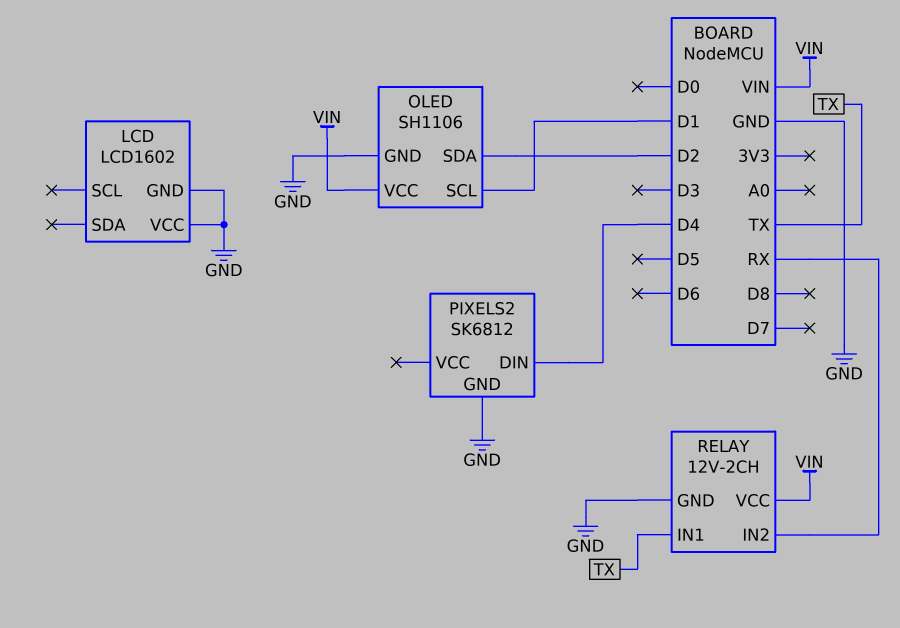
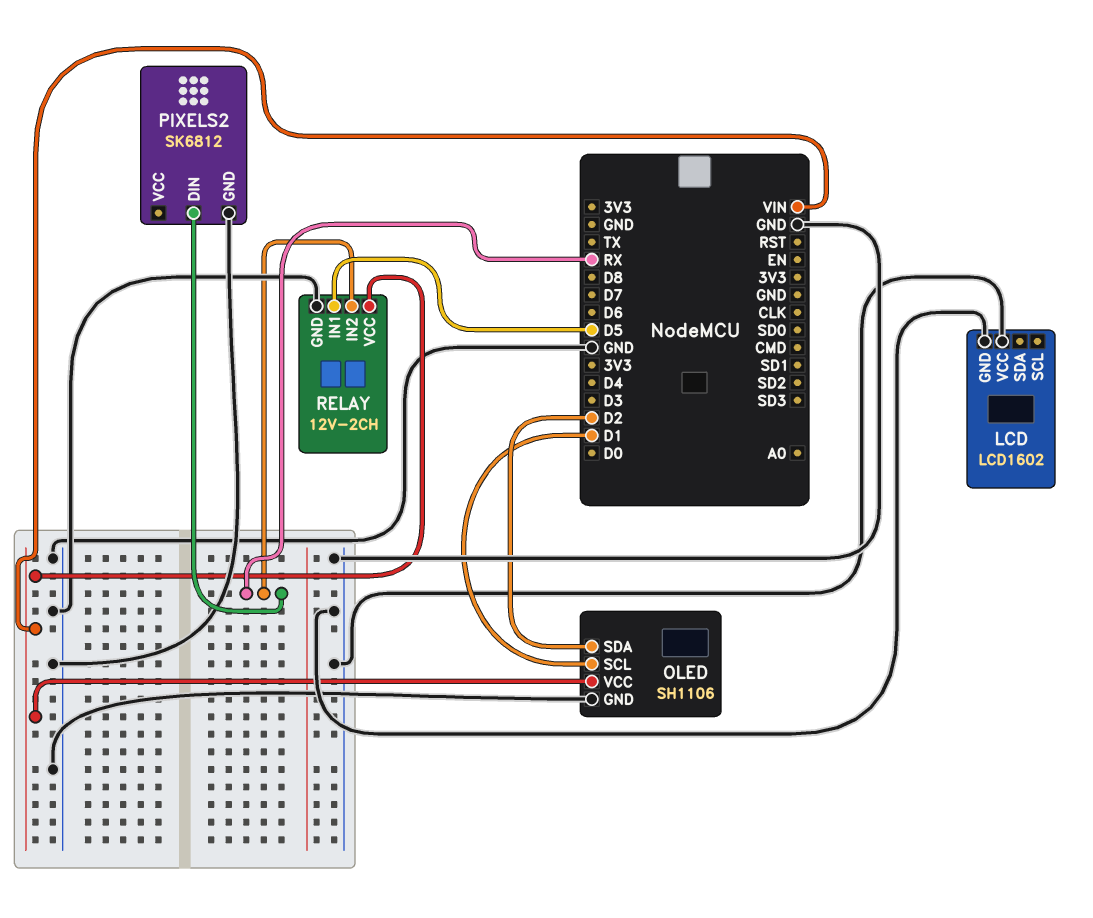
PIXELS2 pin DIN: D4 -> RX
RELAY pin IN1: TX -> D5

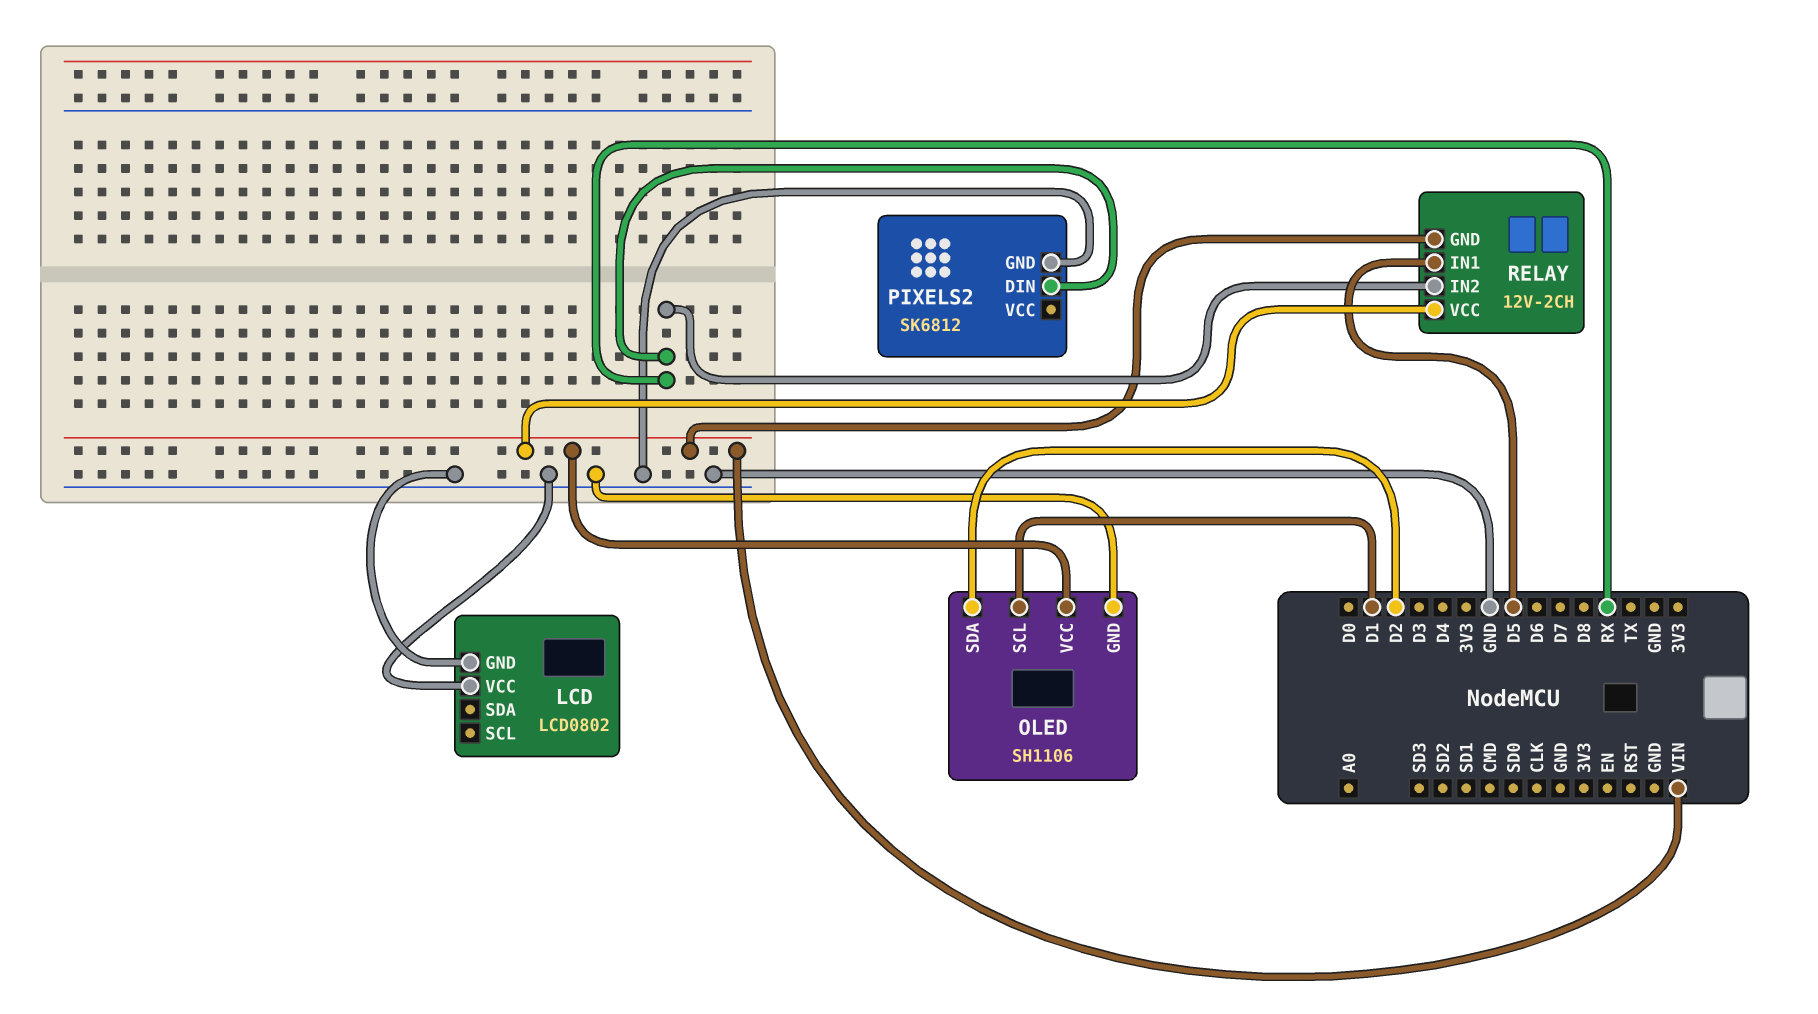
LCD: LCD1602 -> LCD0802
RELAY pin GND: GND -> VIN

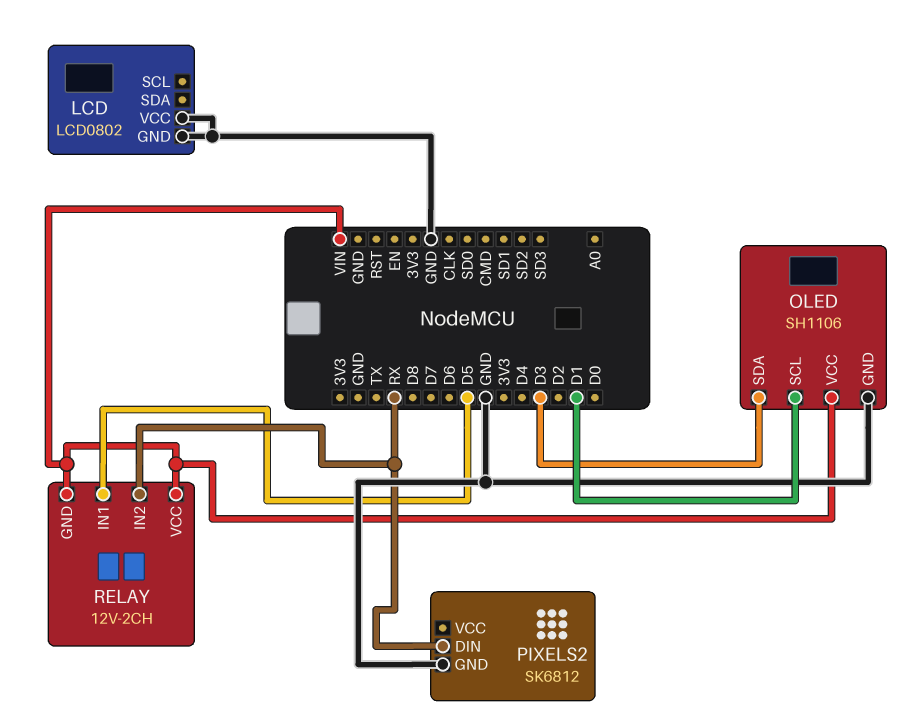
OLED pin SDA: D2 -> D3

